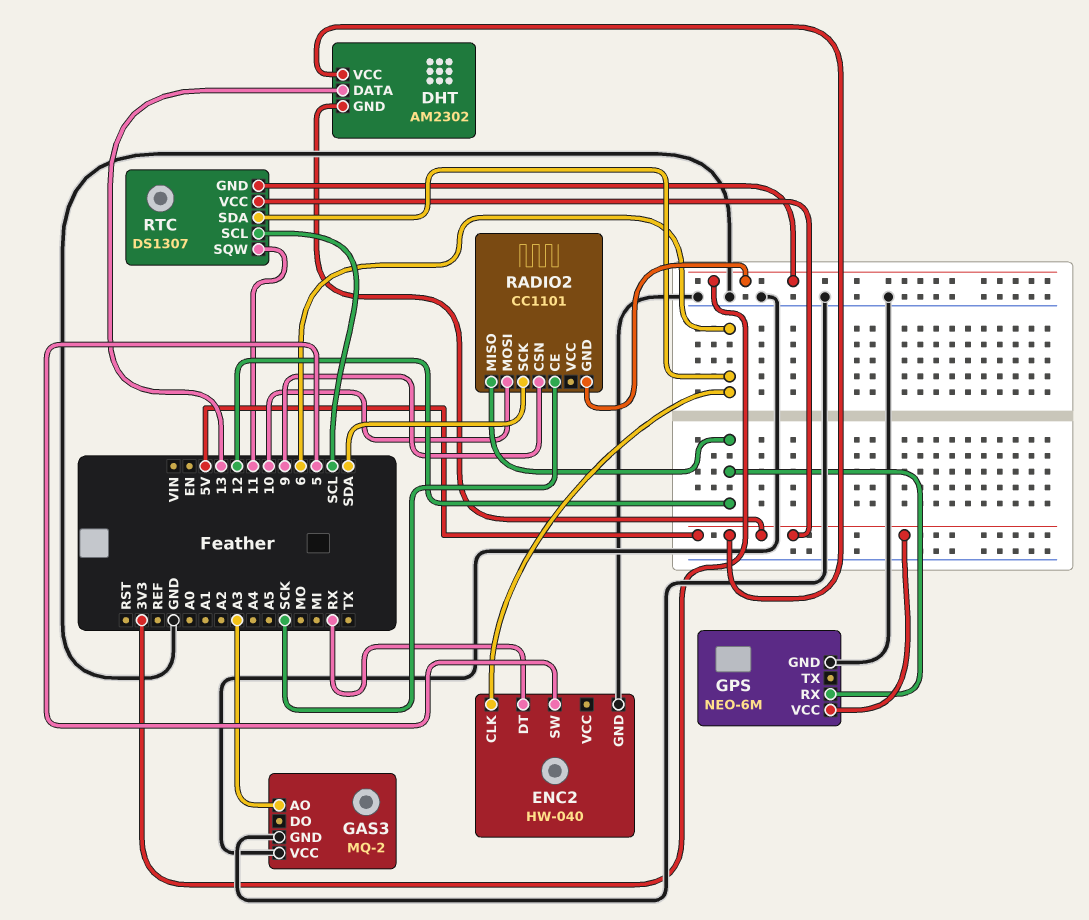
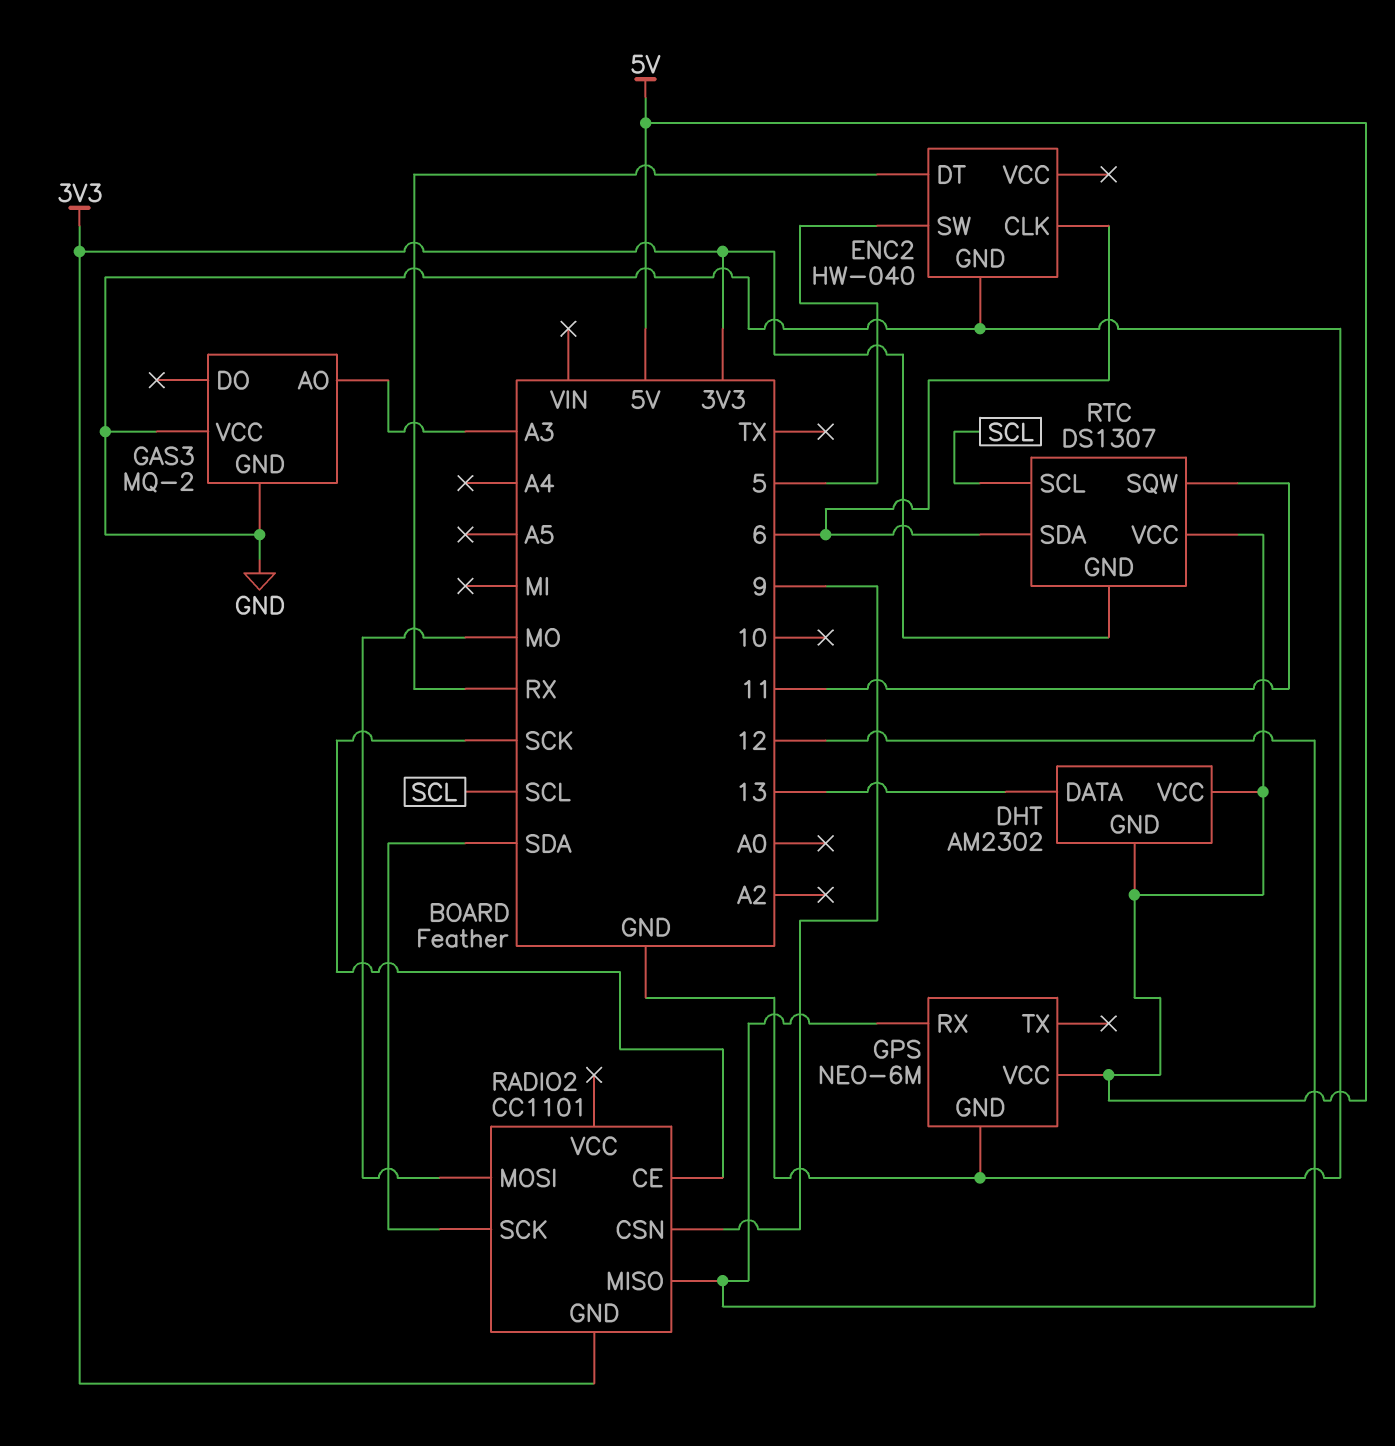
RADIO2 pin MOSI: 10 -> MO

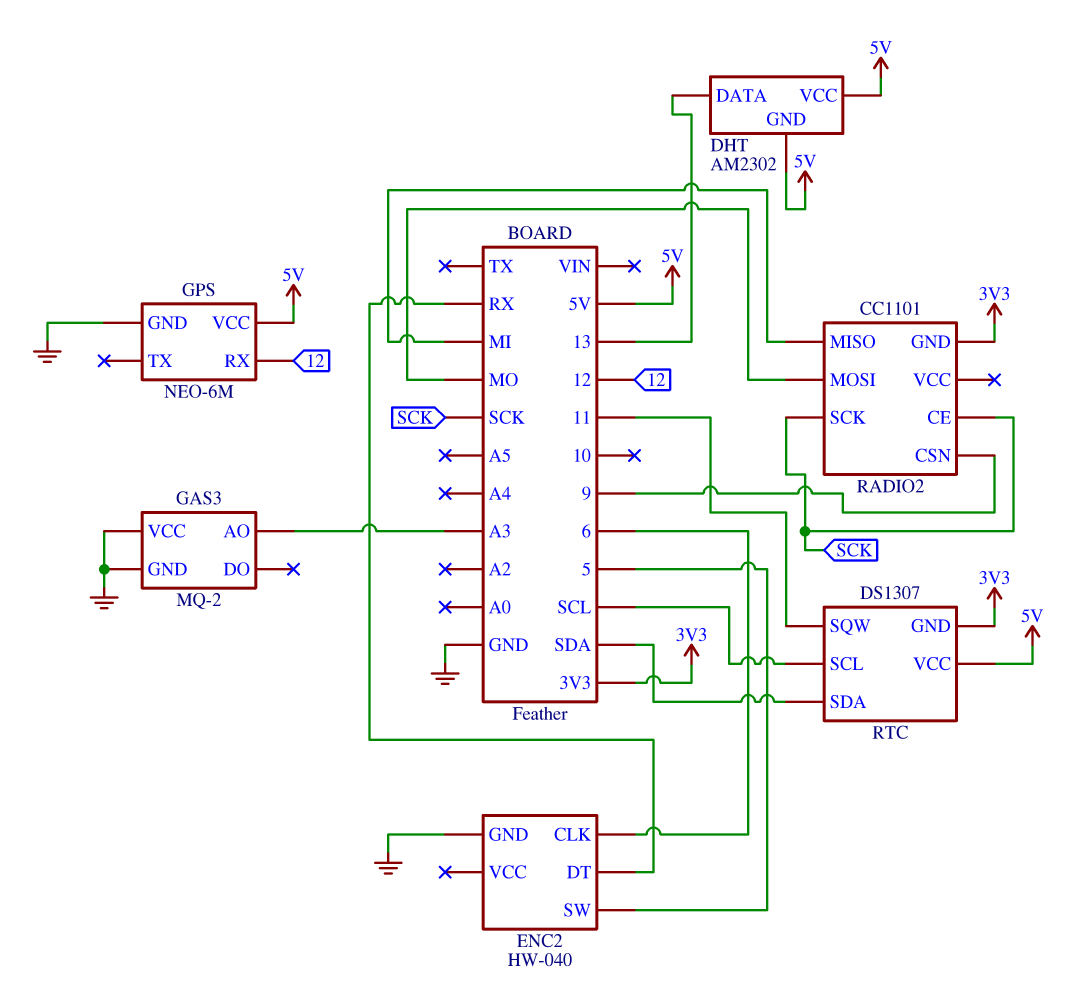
RADIO2 pin MISO: 12 -> MI
RADIO2 pin SCK: SDA -> SCK
RTC pin SDA: 6 -> SDA

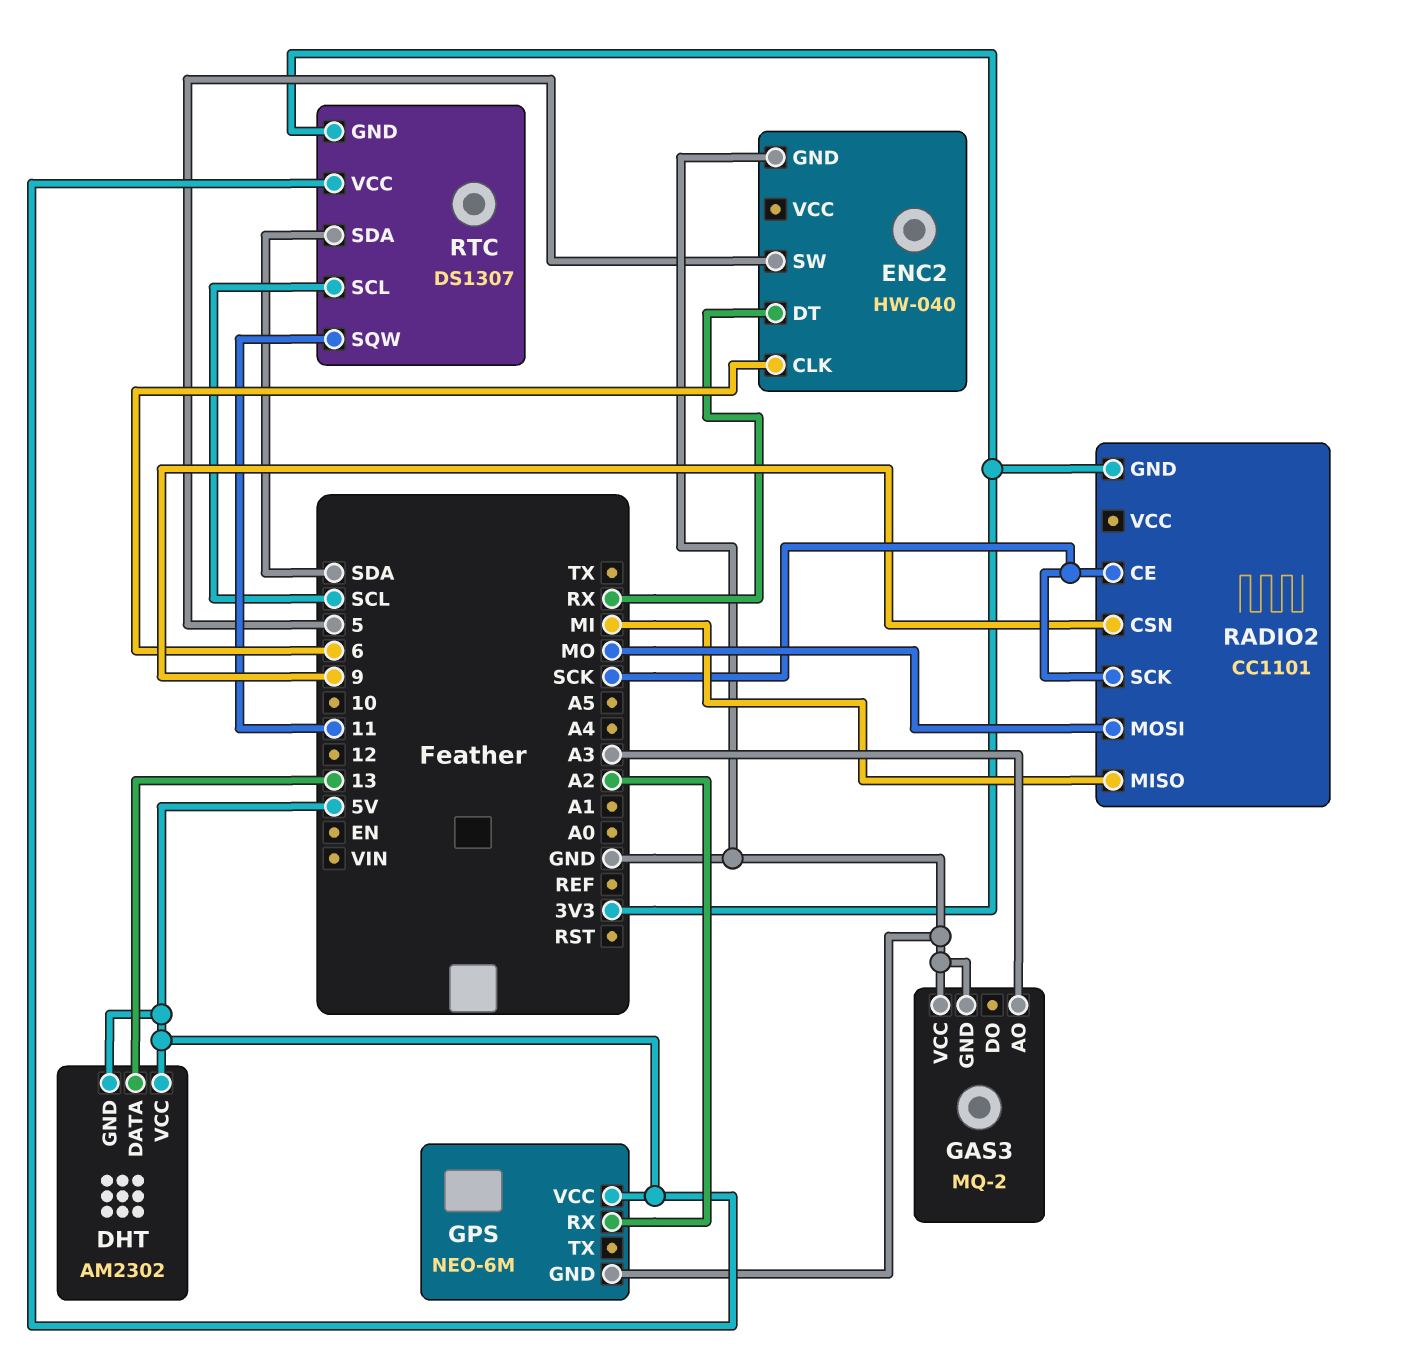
GPS pin RX: 12 -> A2

